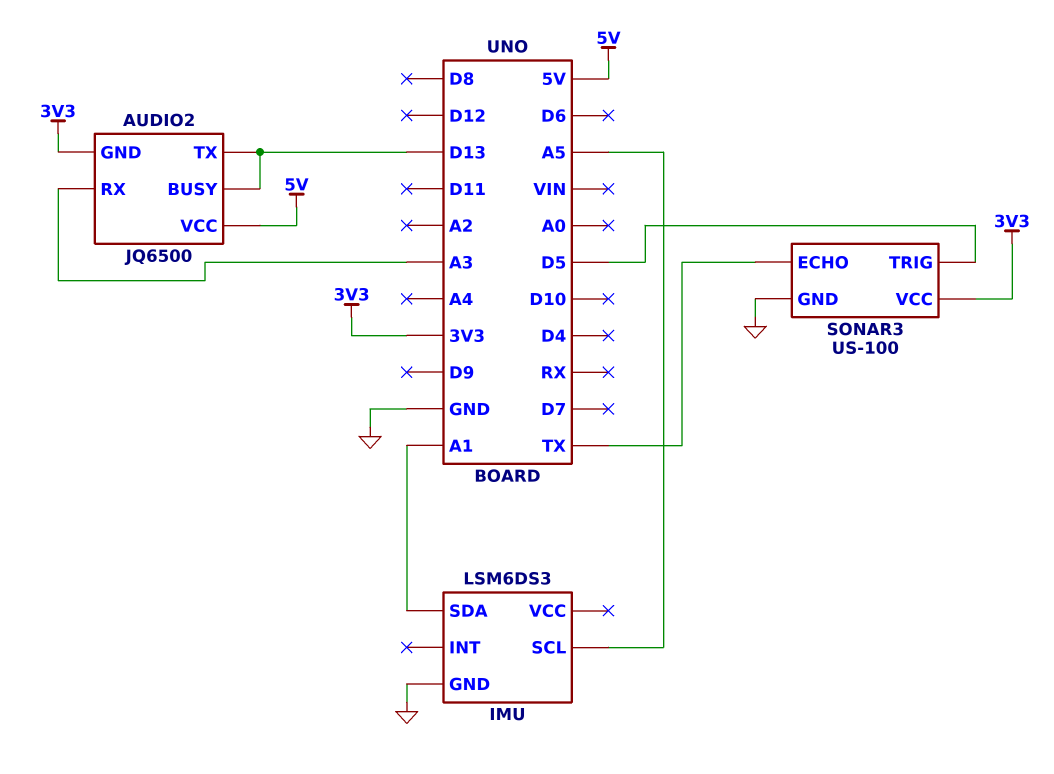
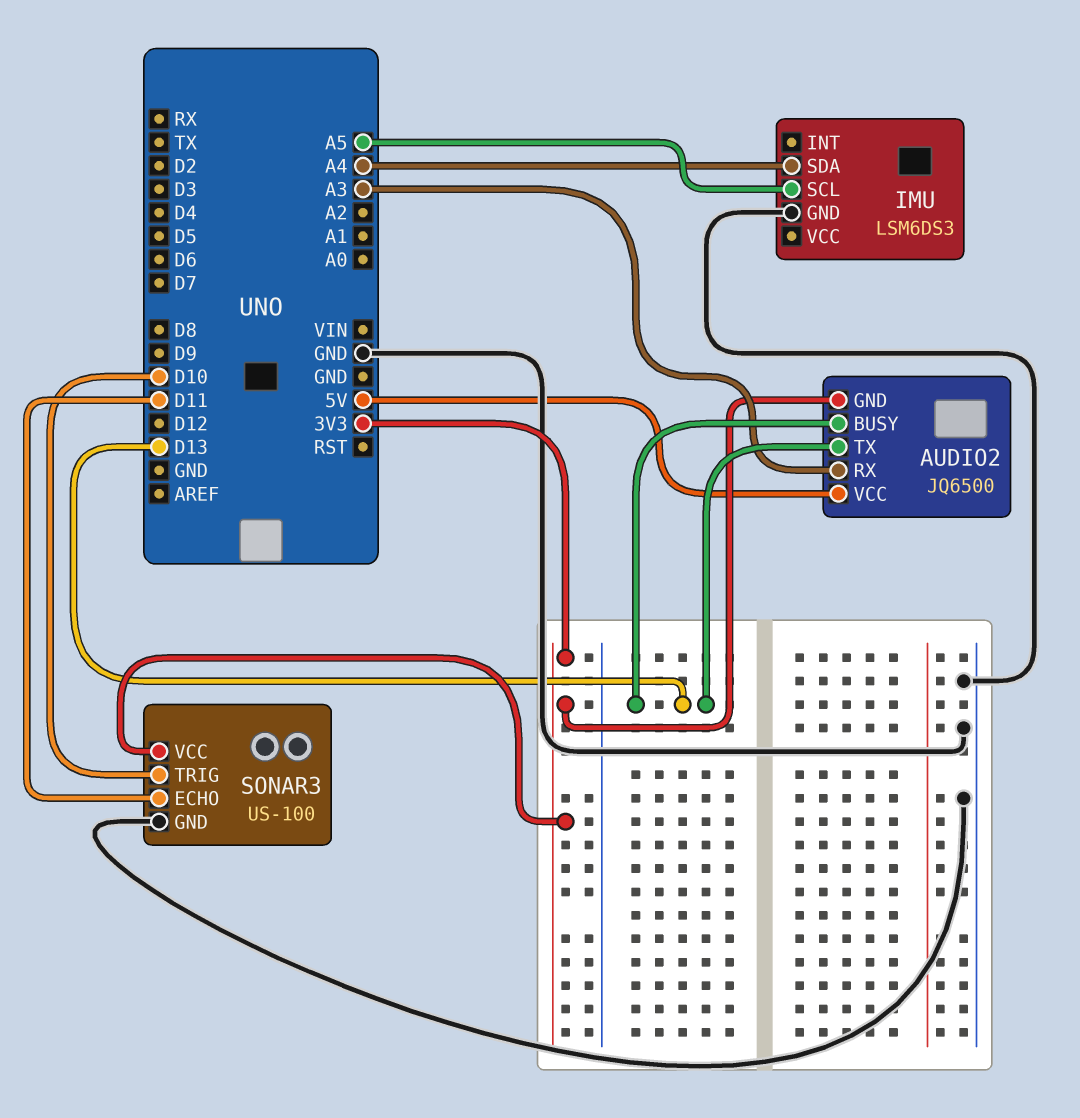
IMU pin SDA: A1 -> A4
SONAR3 pin ECHO: TX -> D11
SONAR3 pin TRIG: D5 -> D10

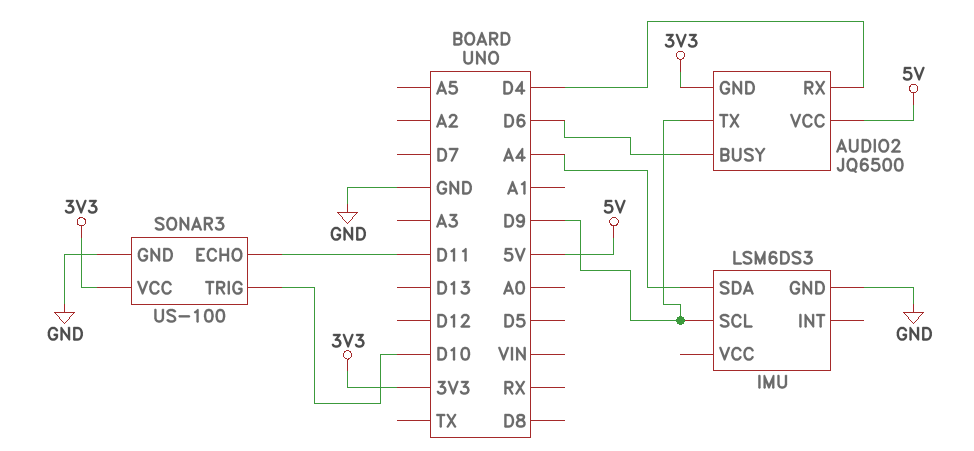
AUDIO2 pin BUSY: D13 -> D6
AUDIO2 pin RX: A3 -> D4
AUDIO2 pin TX: D13 -> D9
IMU pin SCL: A5 -> D9

